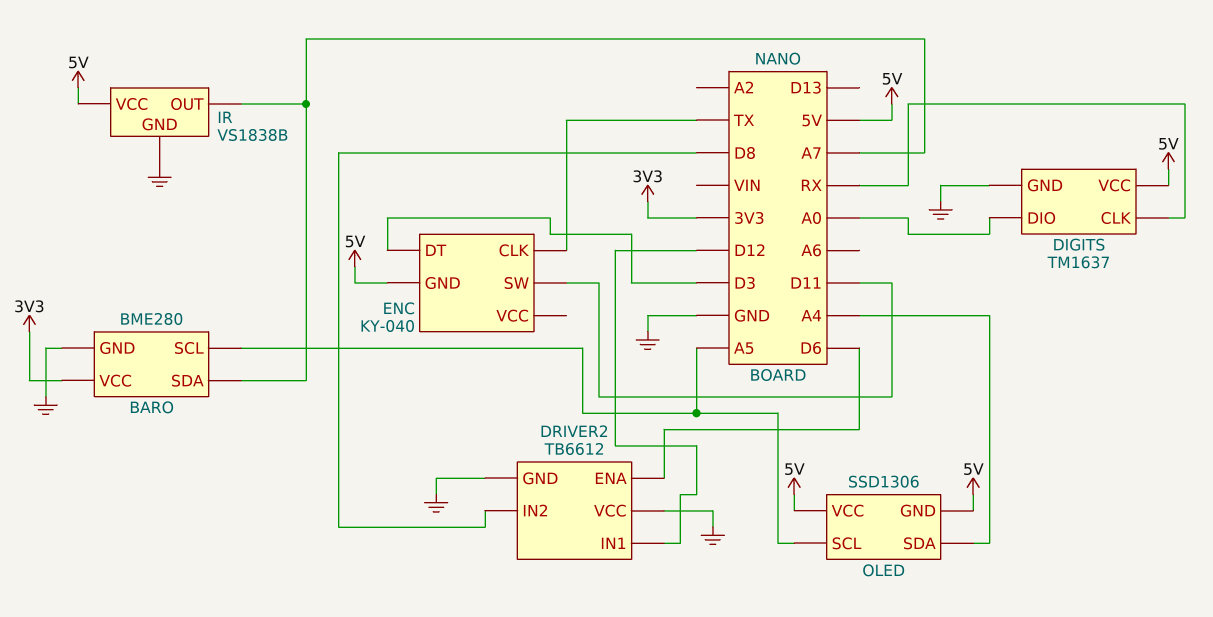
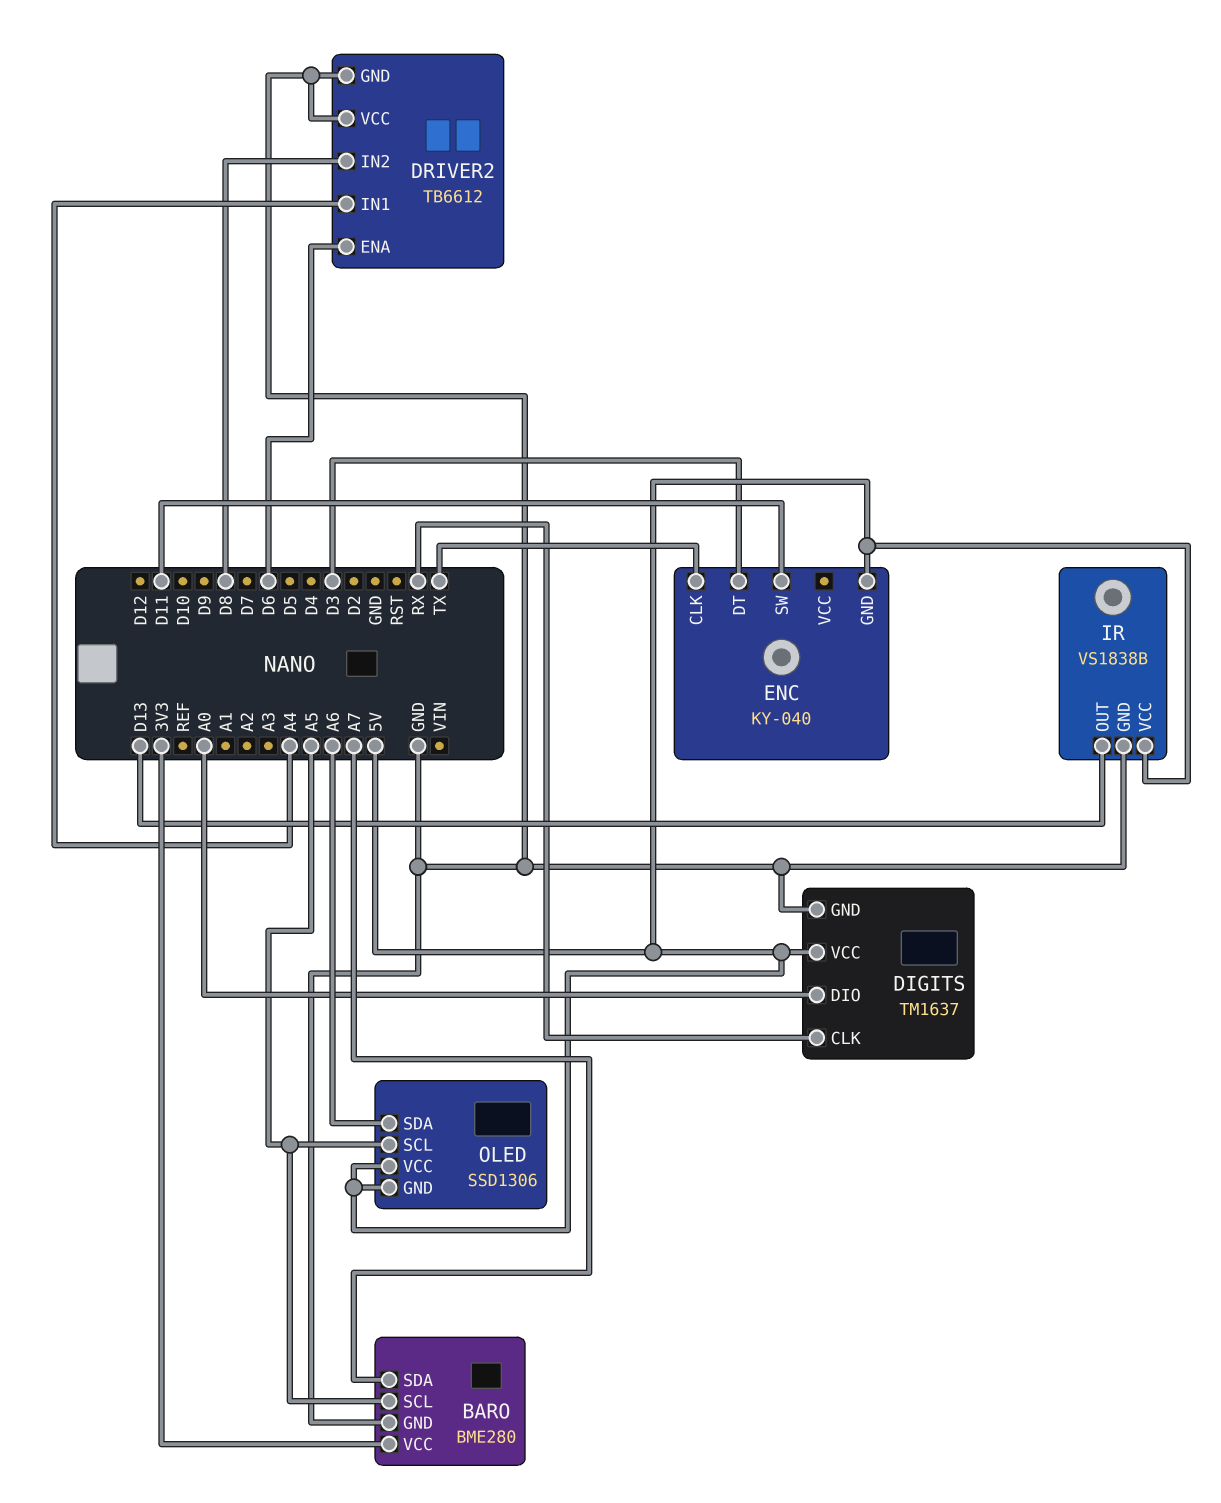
DRIVER2 pin IN1: D12 -> A4
IR pin OUT: A7 -> D13
OLED pin SDA: A4 -> A6

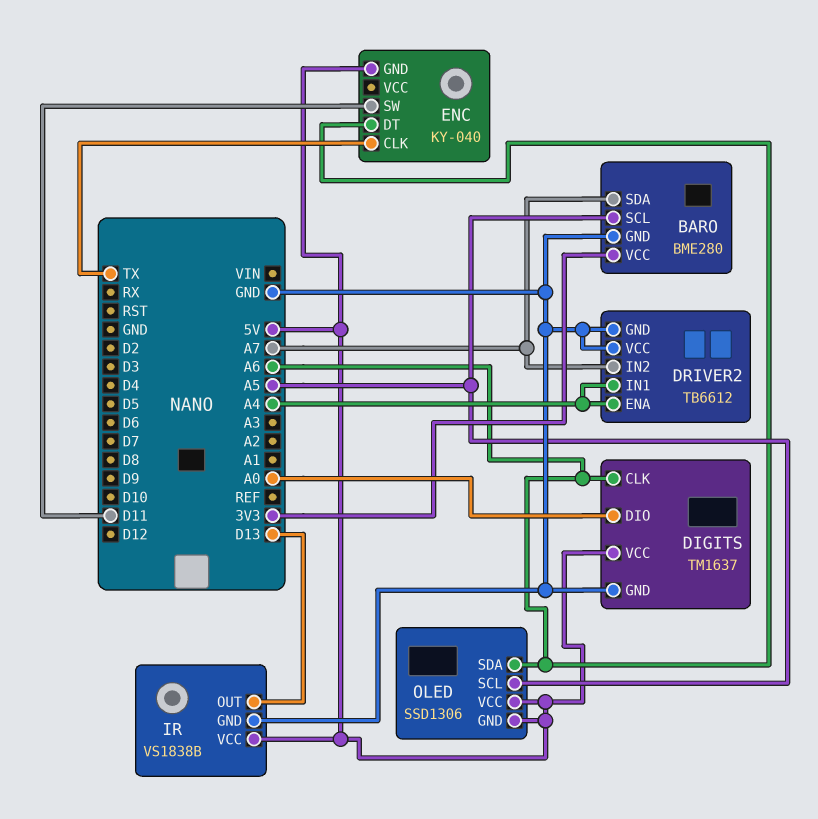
DIGITS pin CLK: RX -> A6
DRIVER2 pin ENA: D6 -> A4
DRIVER2 pin IN2: D8 -> A7
ENC pin DT: D3 -> A6

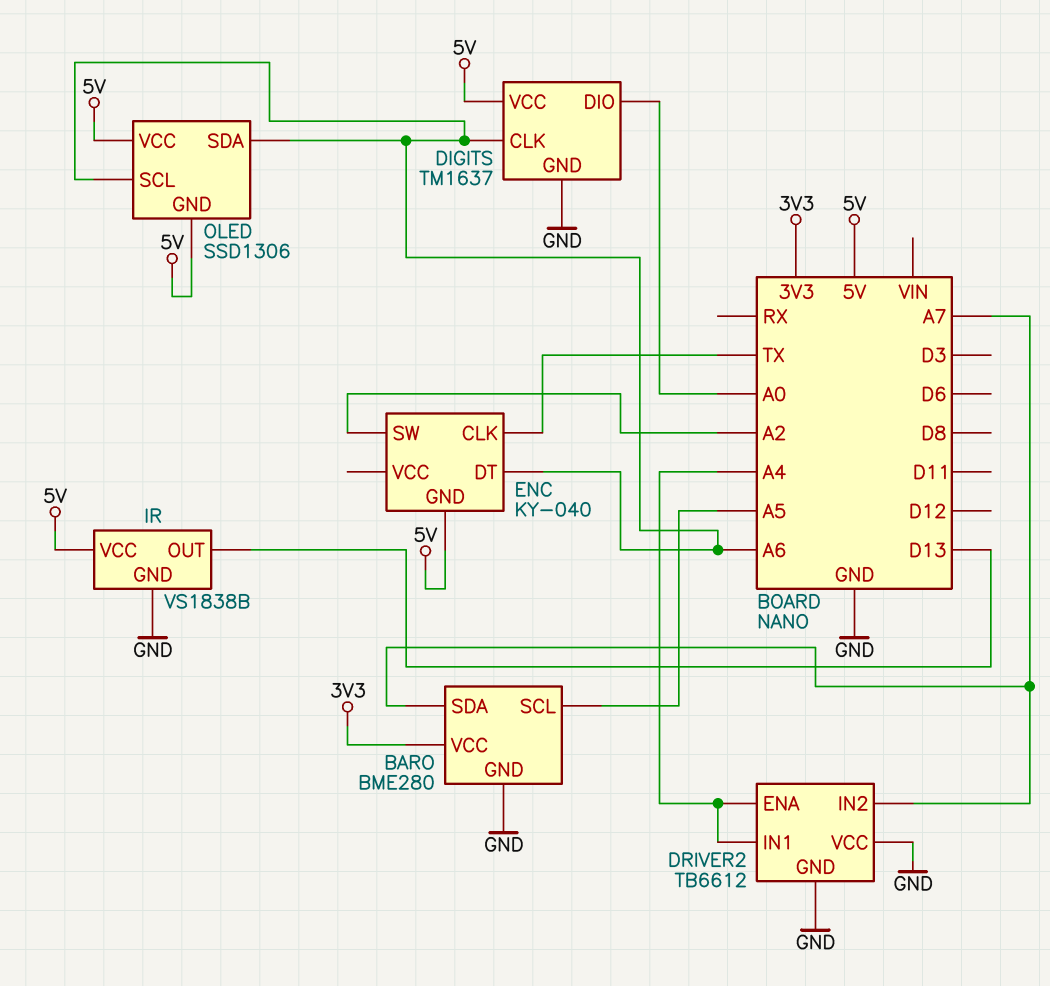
ENC pin SW: D11 -> A2
OLED pin SCL: A5 -> A6

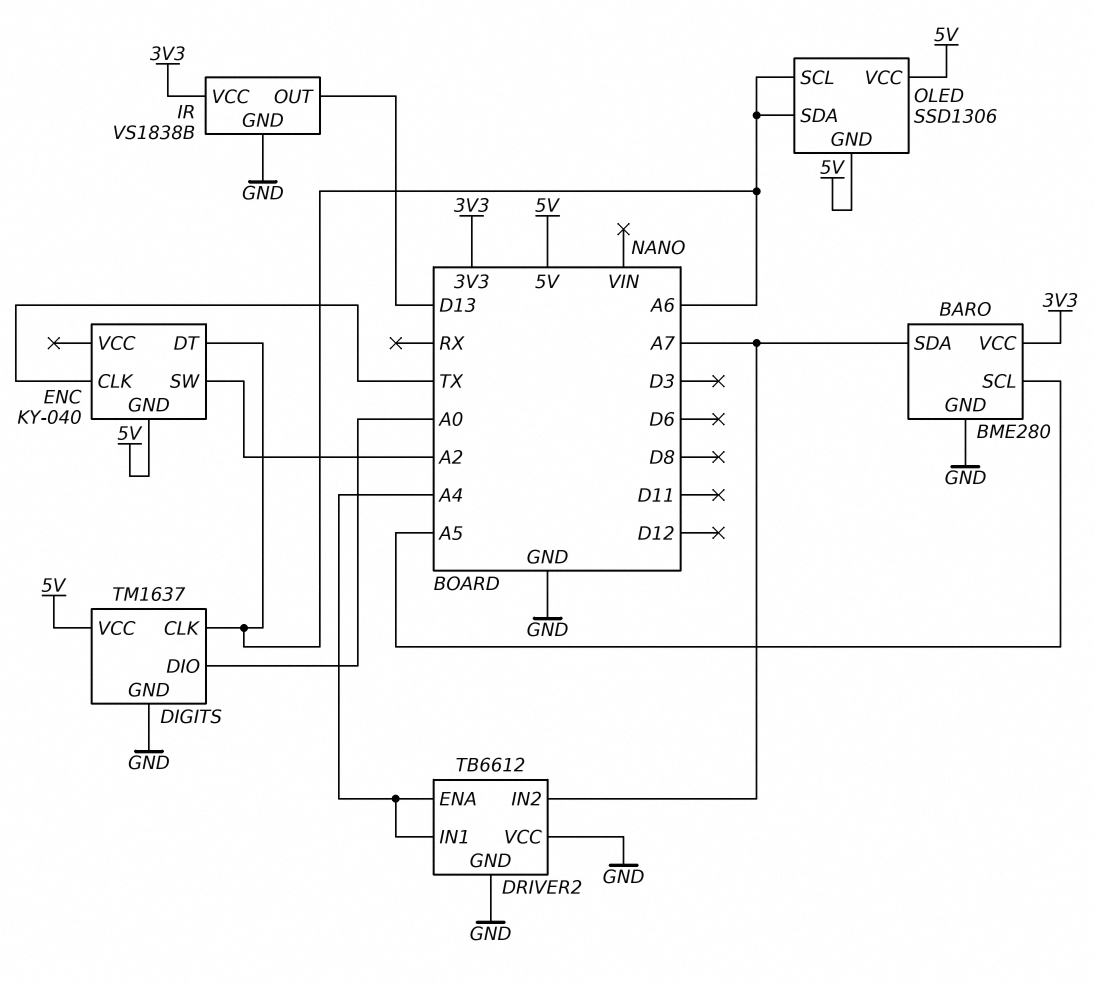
IR pin VCC: 5V -> 3V3

